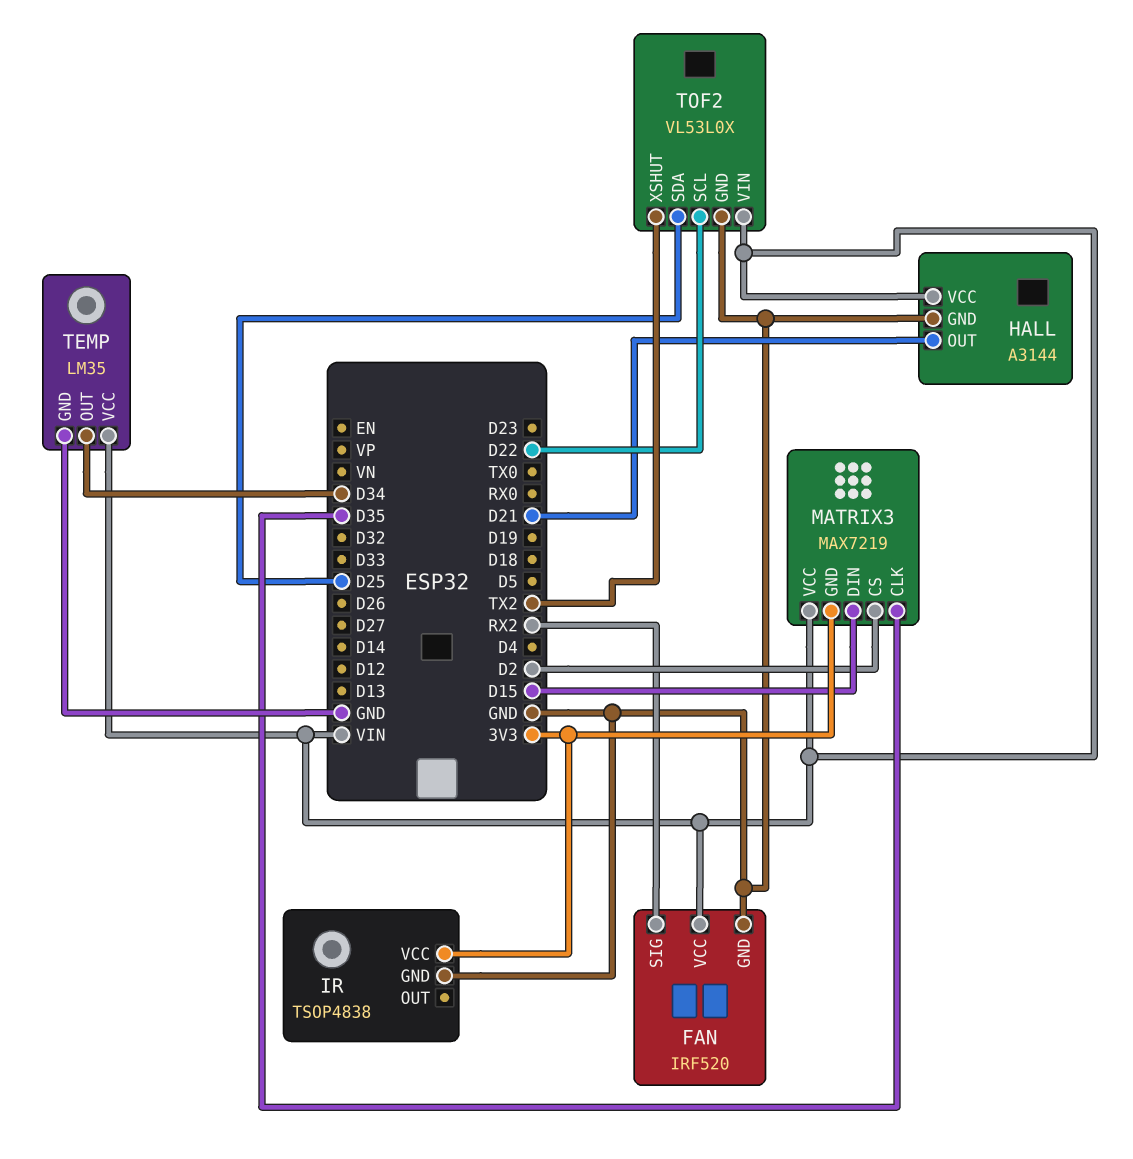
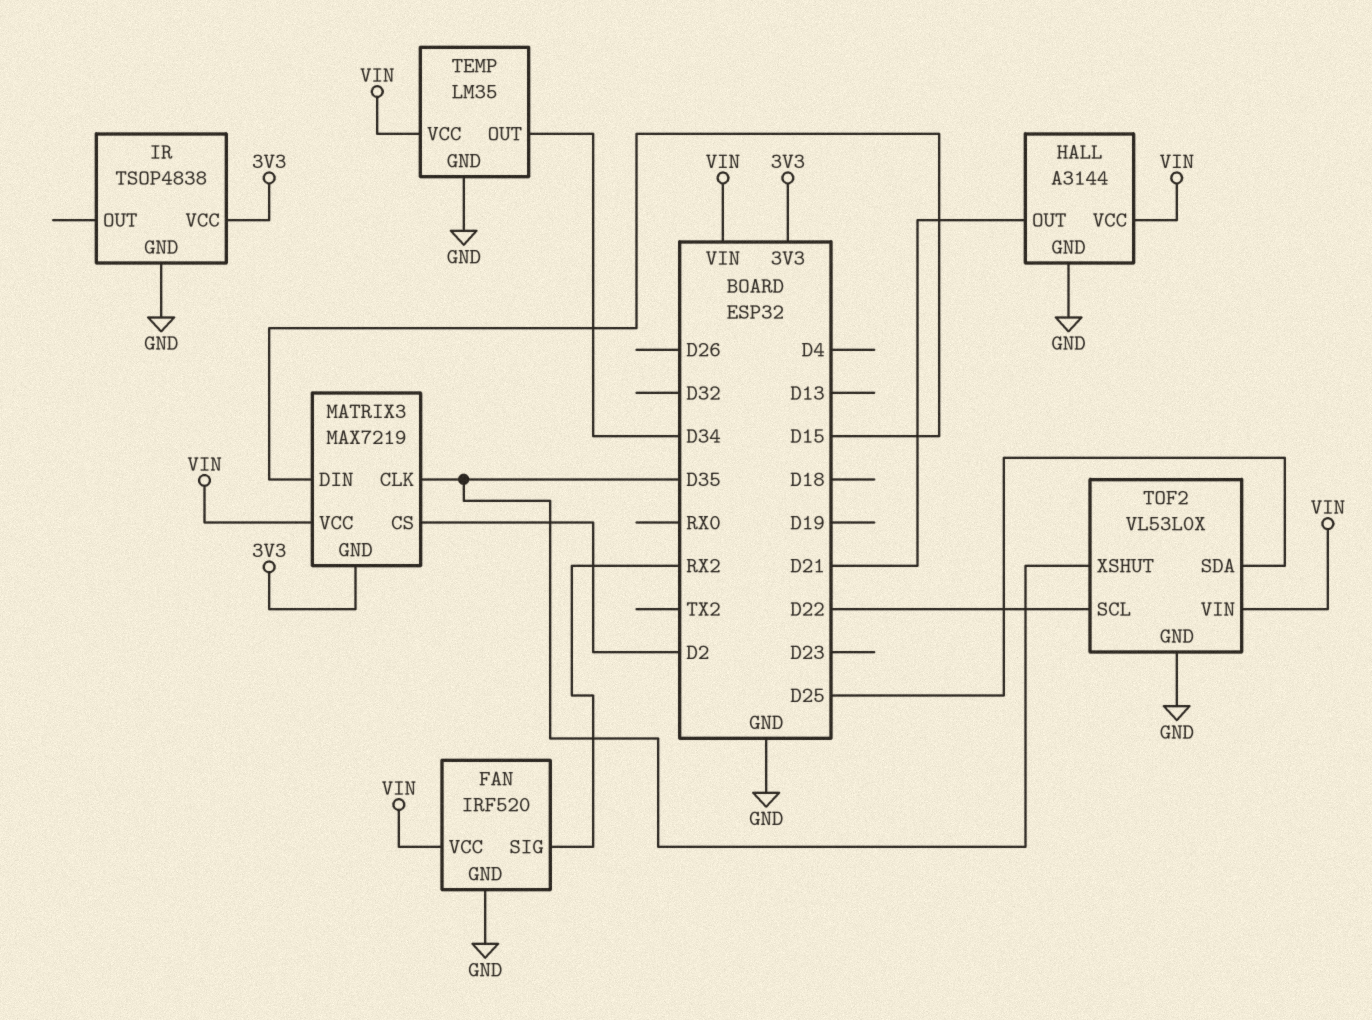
TOF2 pin XSHUT: TX2 -> D35

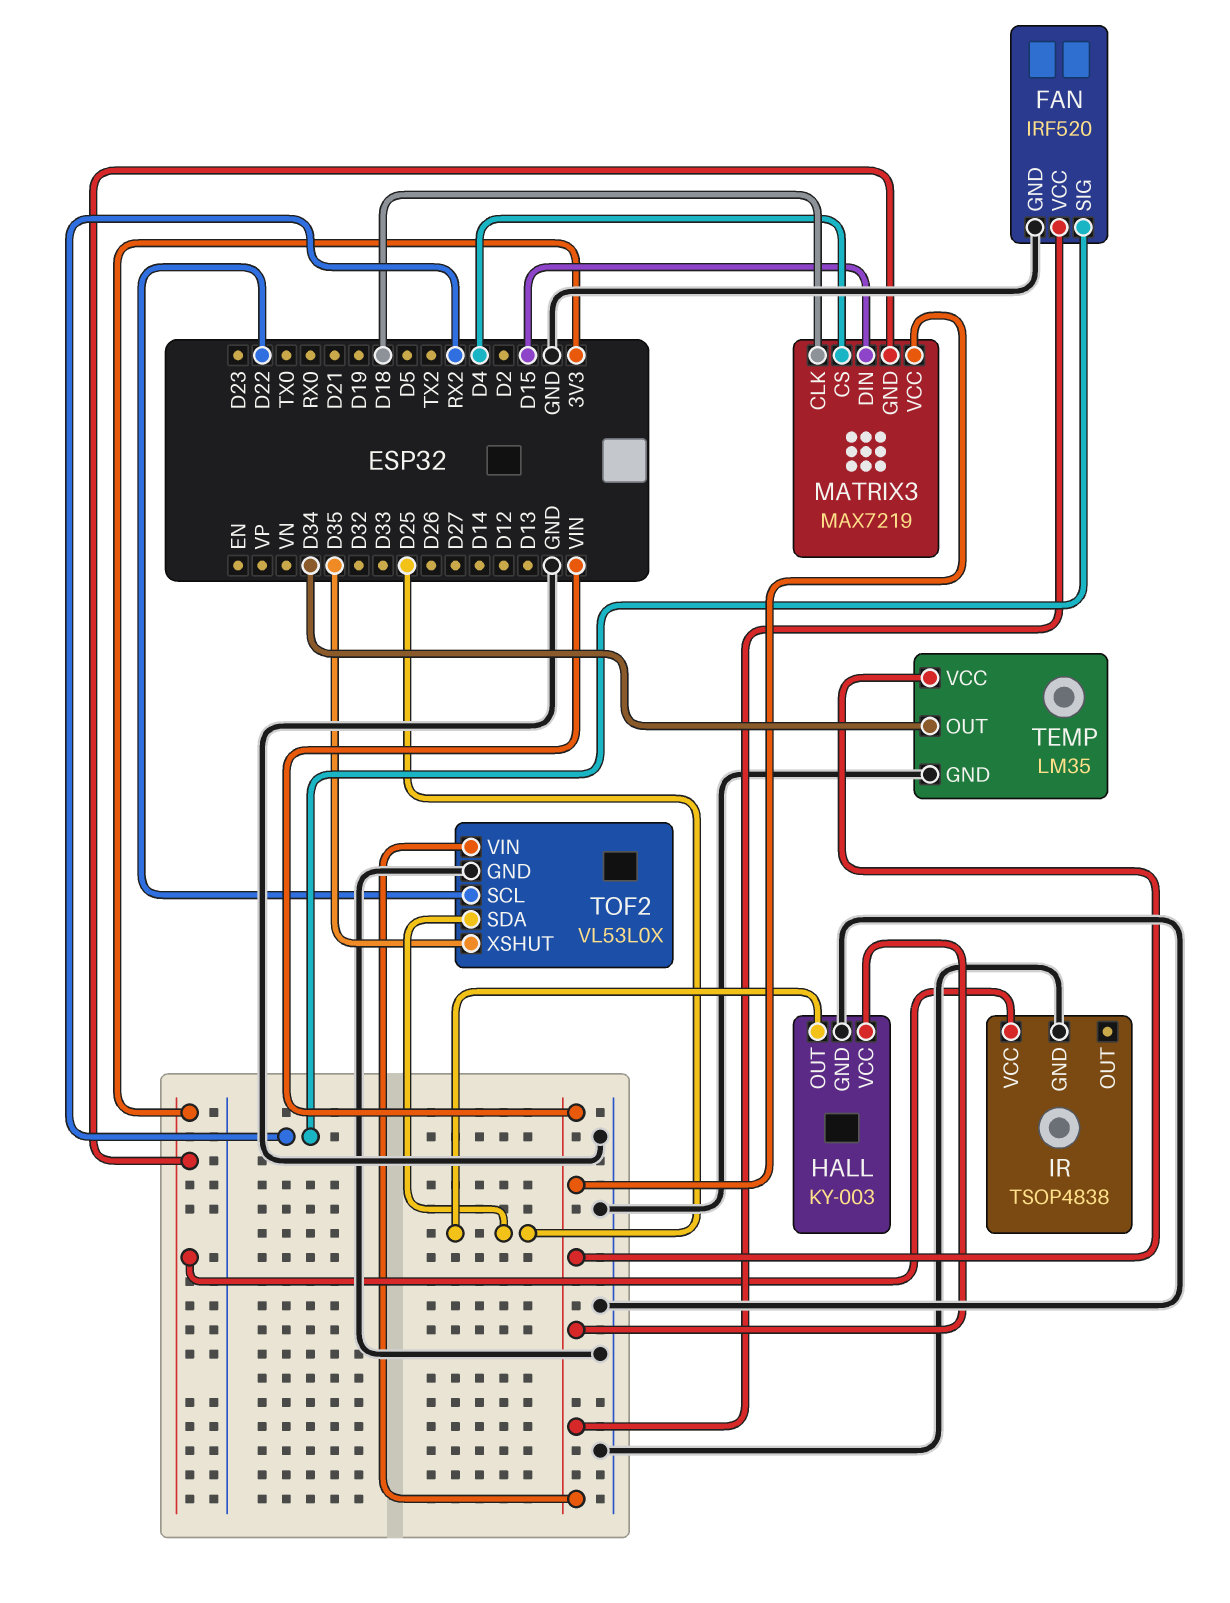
HALL: A3144 -> KY-003
HALL pin OUT: D21 -> D25
MATRIX3 pin CLK: D35 -> D18
MATRIX3 pin CS: D2 -> D4

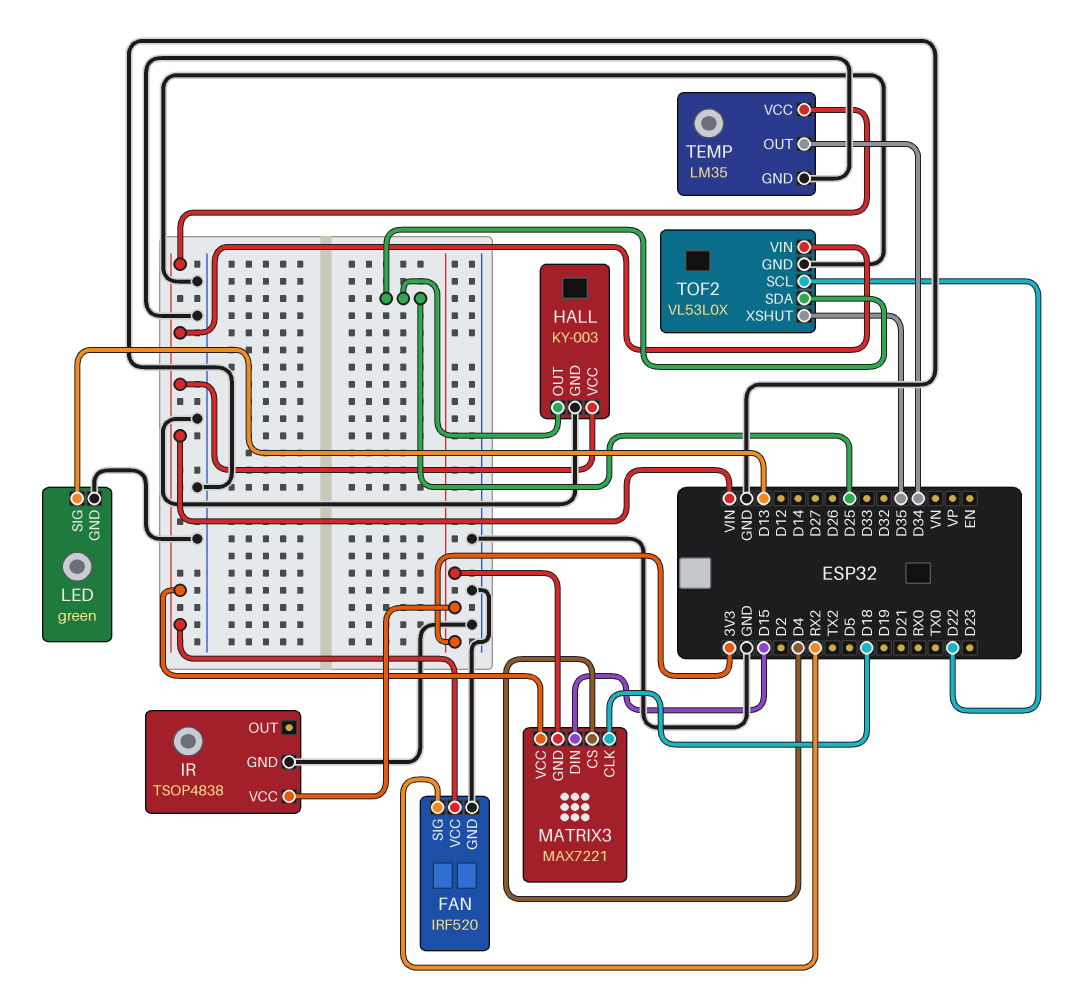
LED: none -> green
LED pin GND: none -> GND
LED pin SIG: none -> D13
MATRIX3: MAX7219 -> MAX7221

